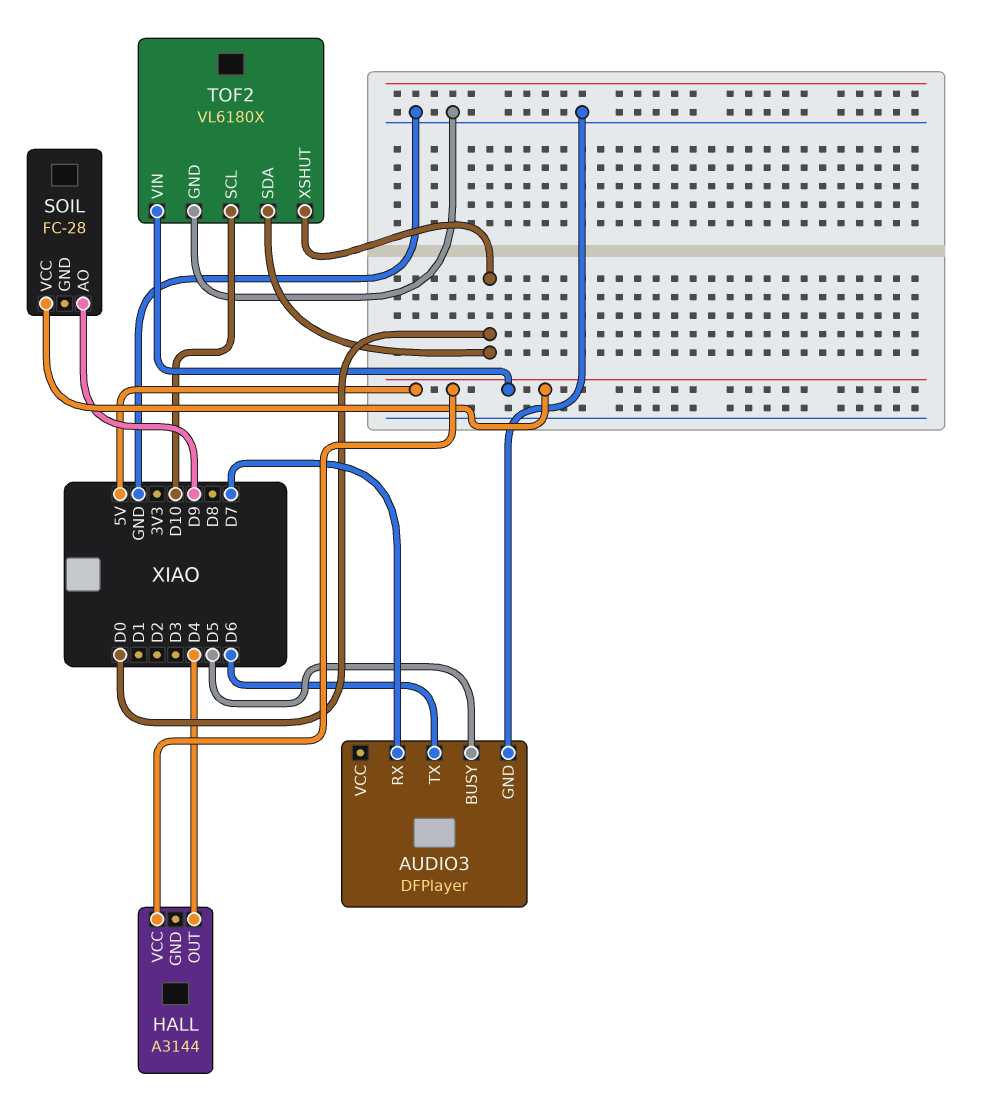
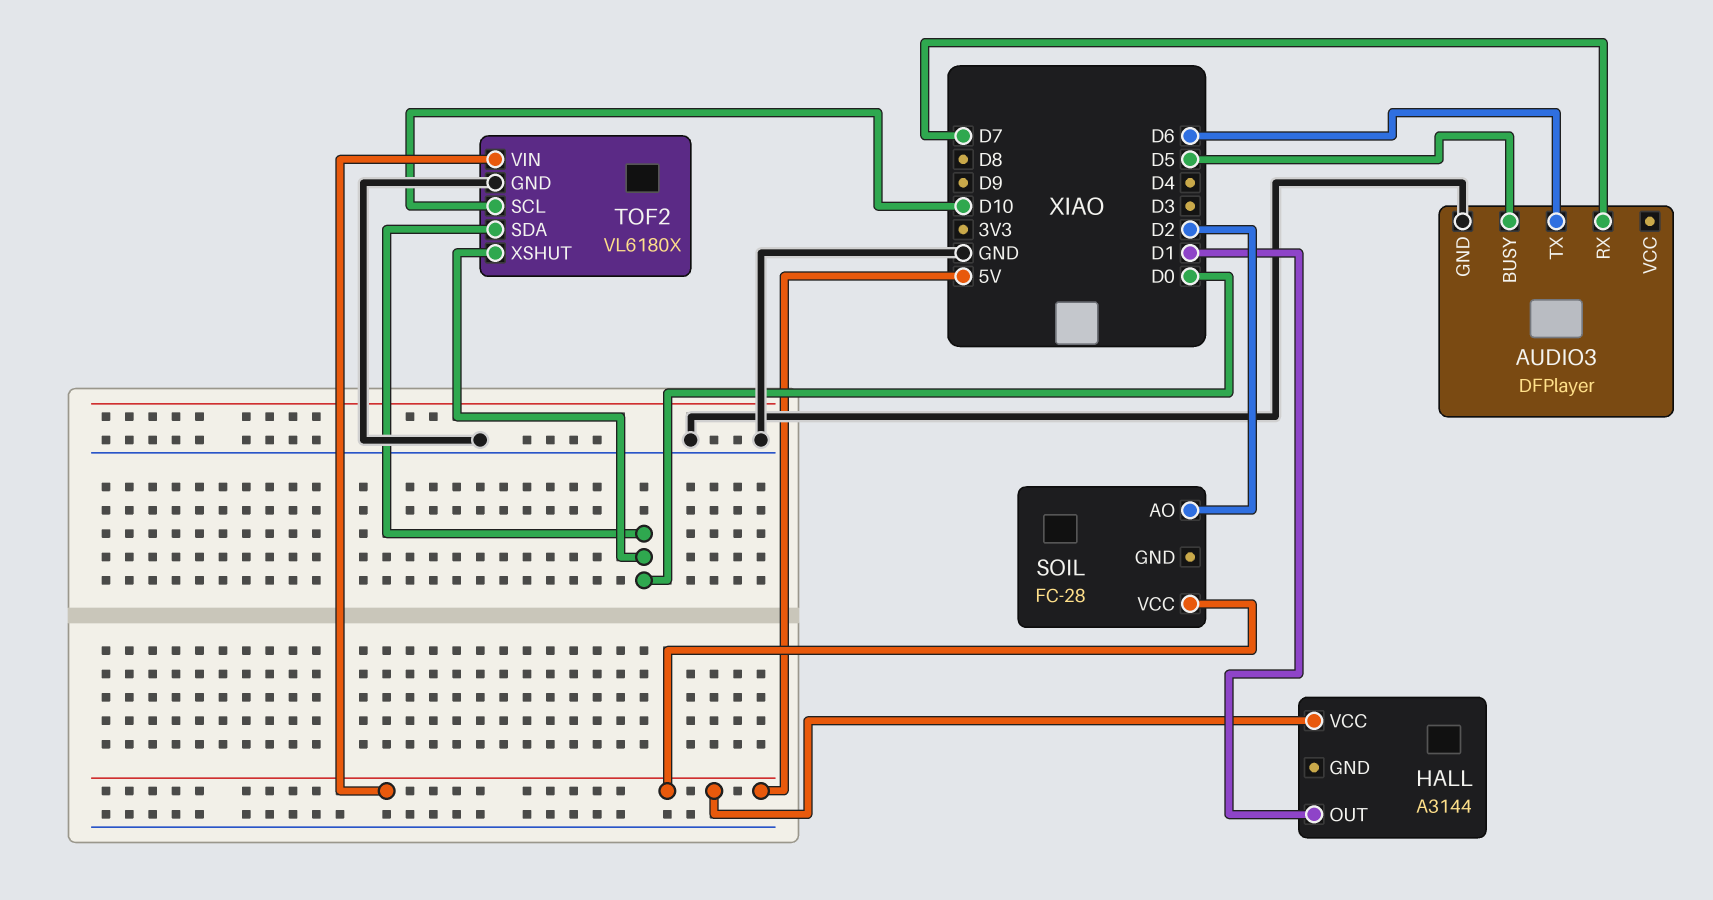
HALL pin OUT: D4 -> D1
SOIL pin AO: D9 -> D2

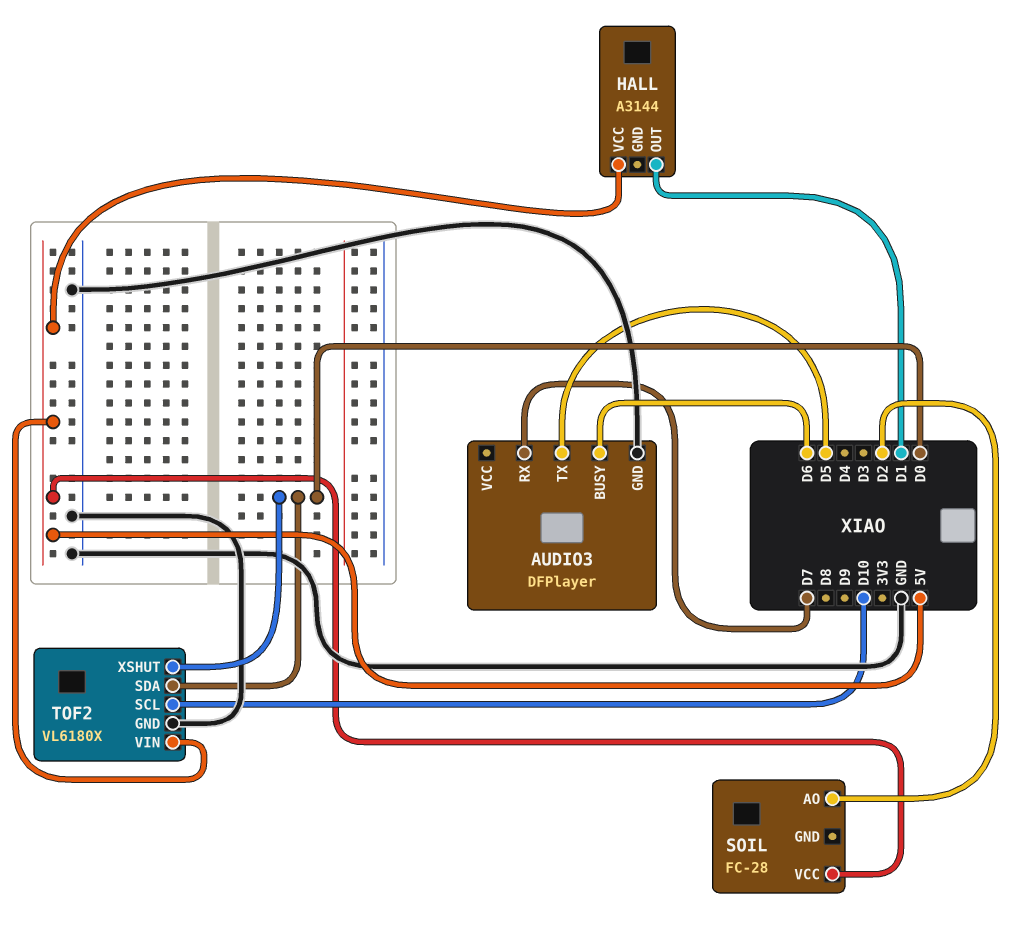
AUDIO3 pin BUSY: D5 -> D6
AUDIO3 pin TX: D6 -> D5

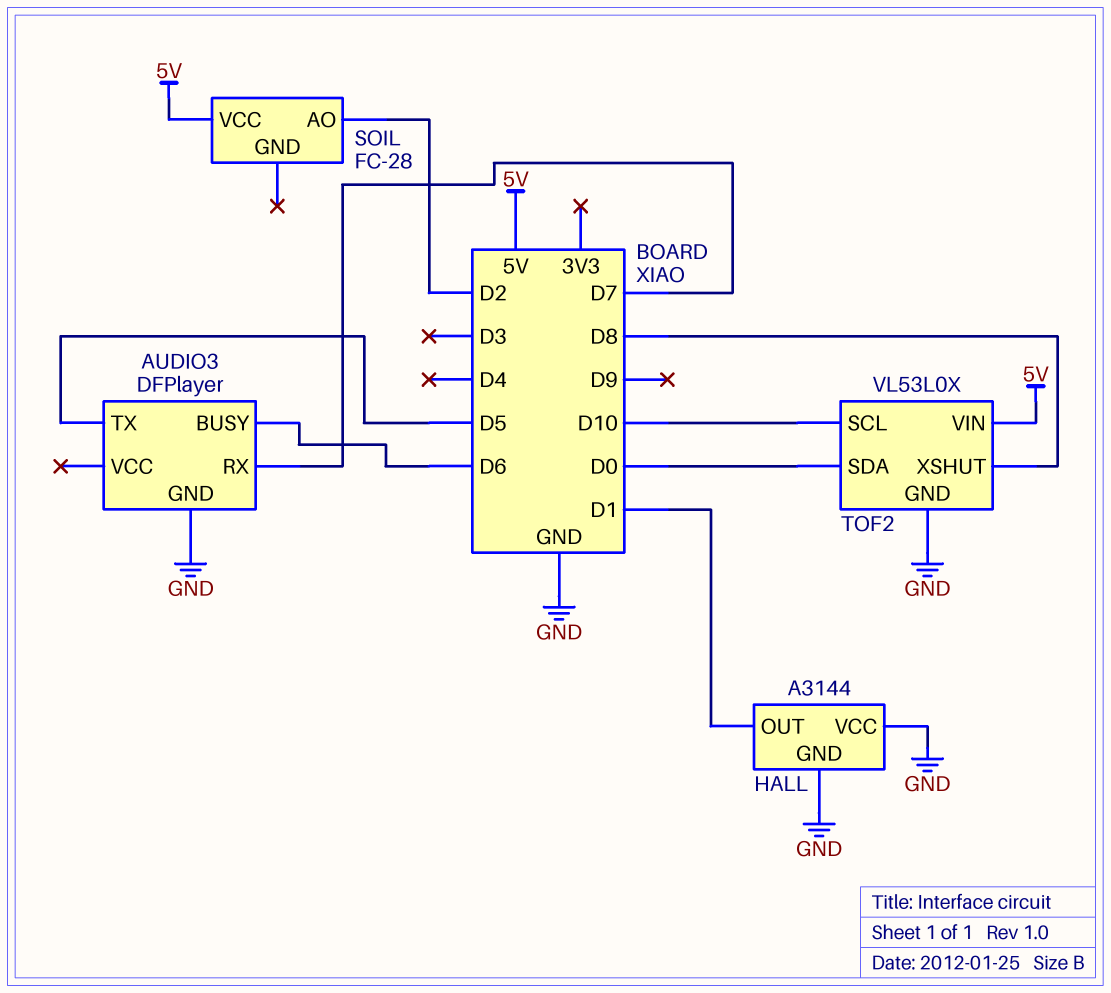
HALL pin GND: none -> GND
HALL pin VCC: 5V -> GND
TOF2: VL6180X -> VL53L0X
TOF2 pin XSHUT: D0 -> D8

